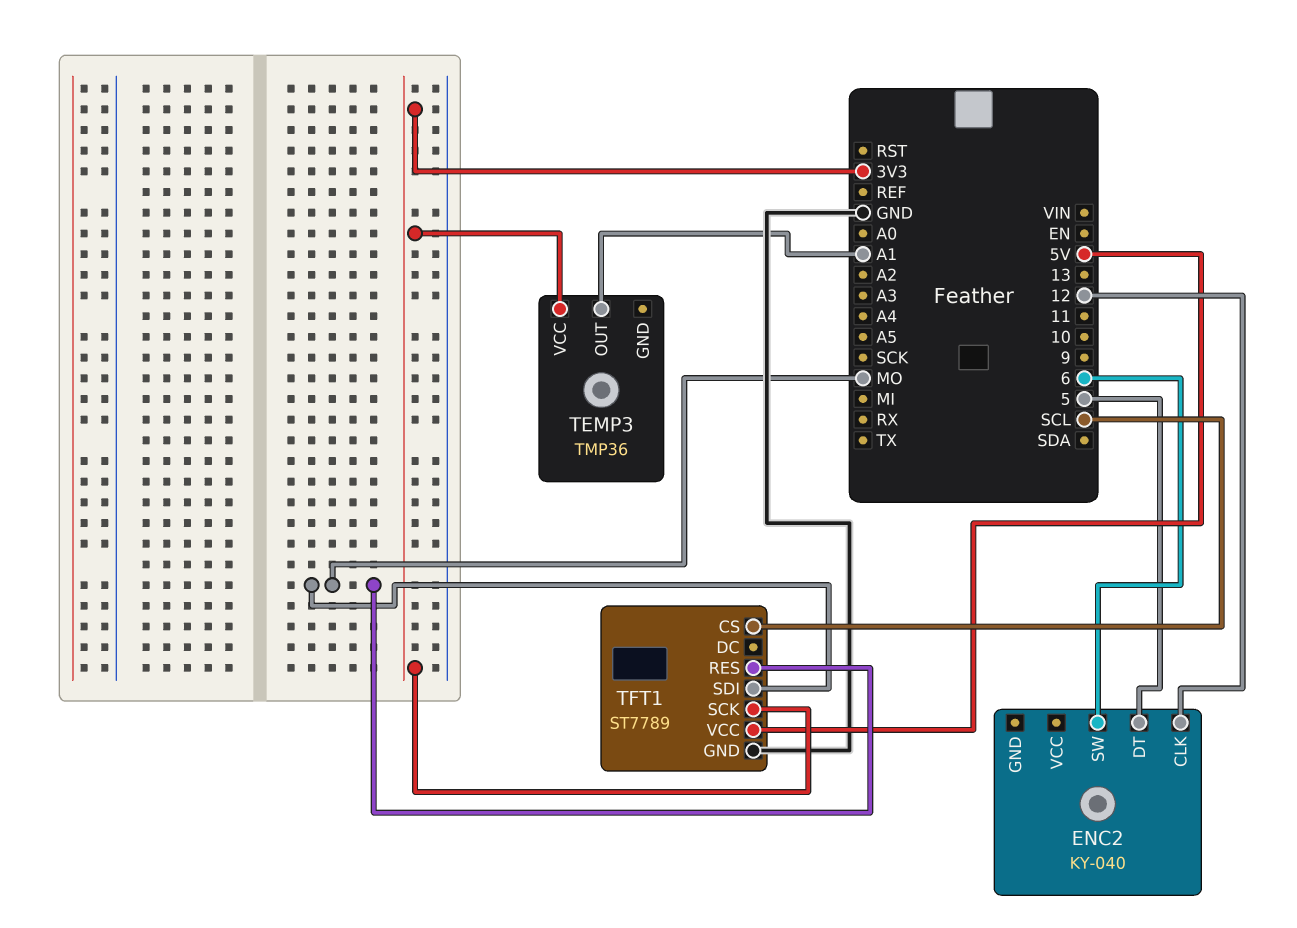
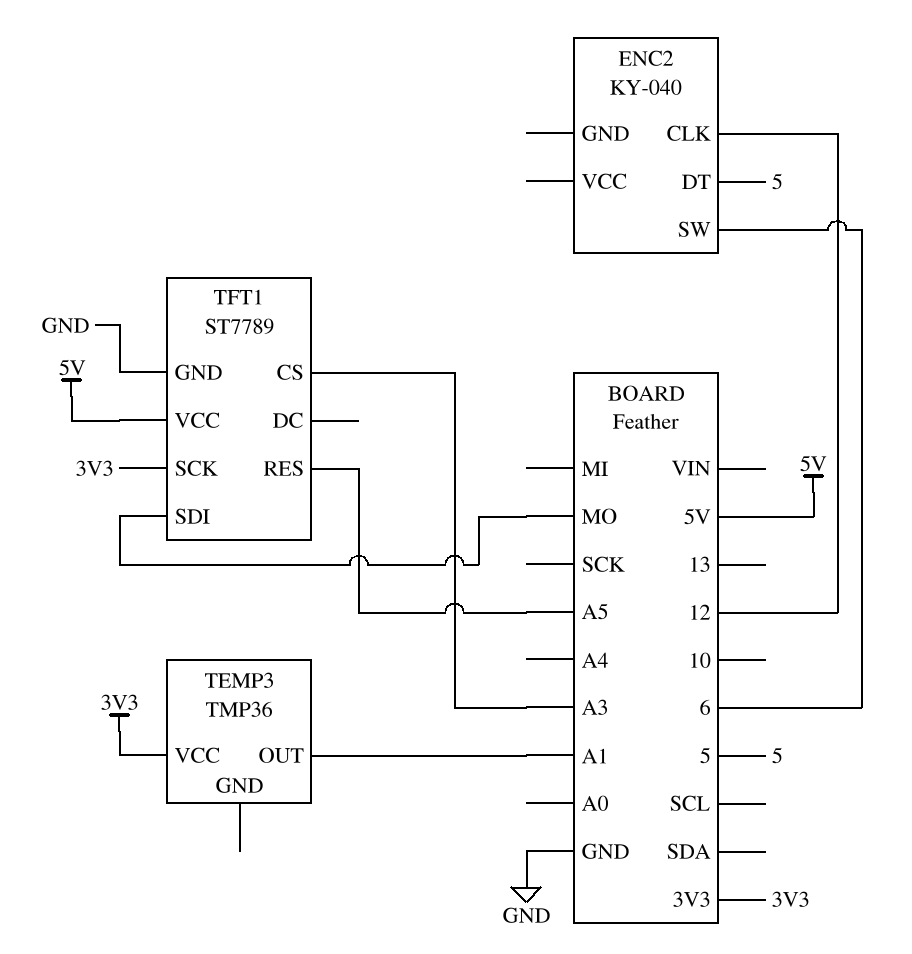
TFT1 pin CS: SCL -> A3
TFT1 pin RES: MO -> A5

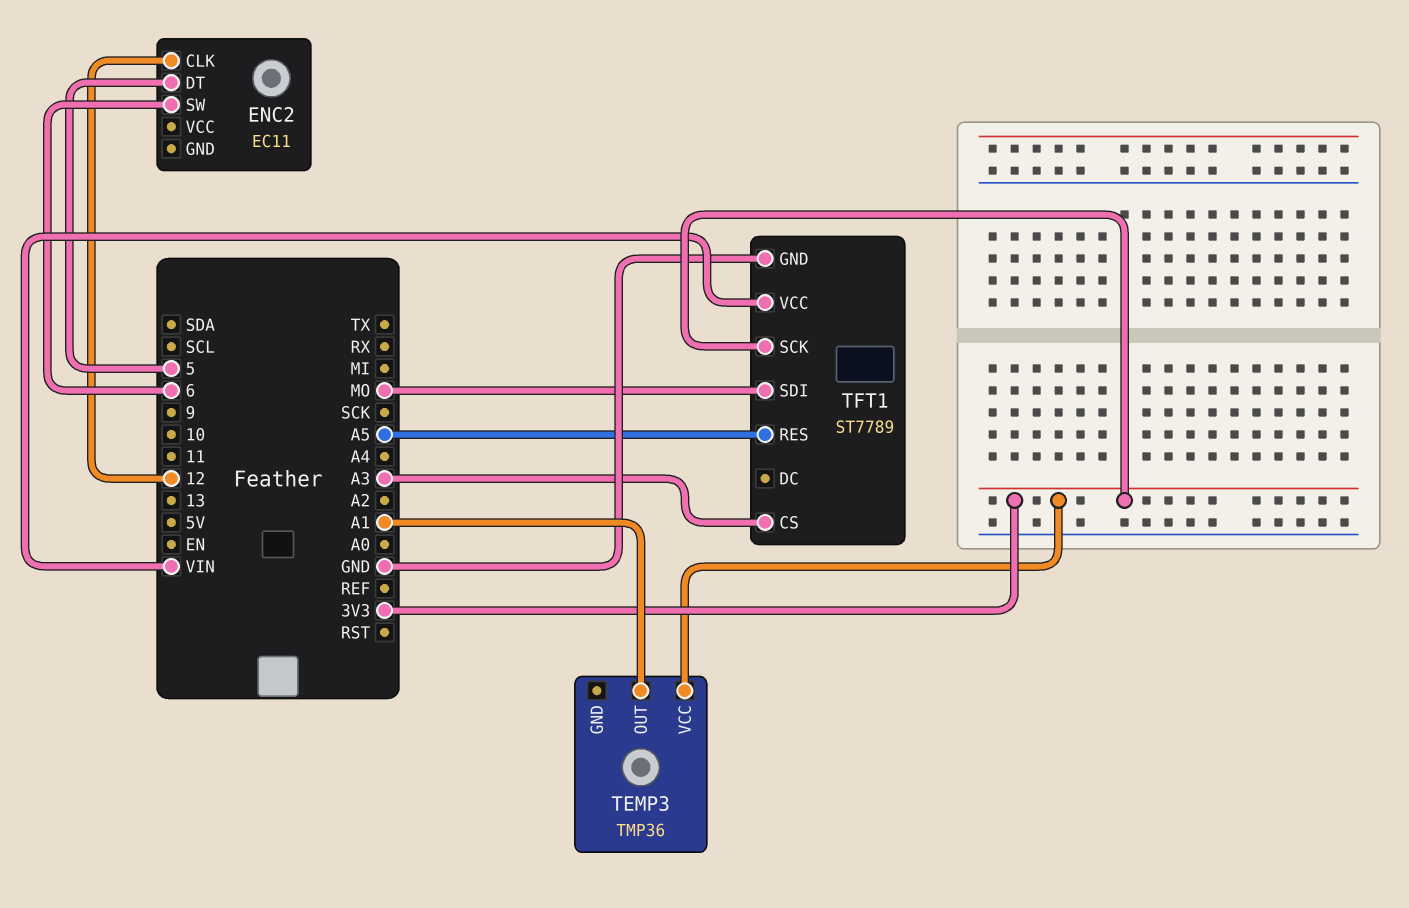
ENC2: KY-040 -> EC11
TFT1 pin VCC: 5V -> VIN

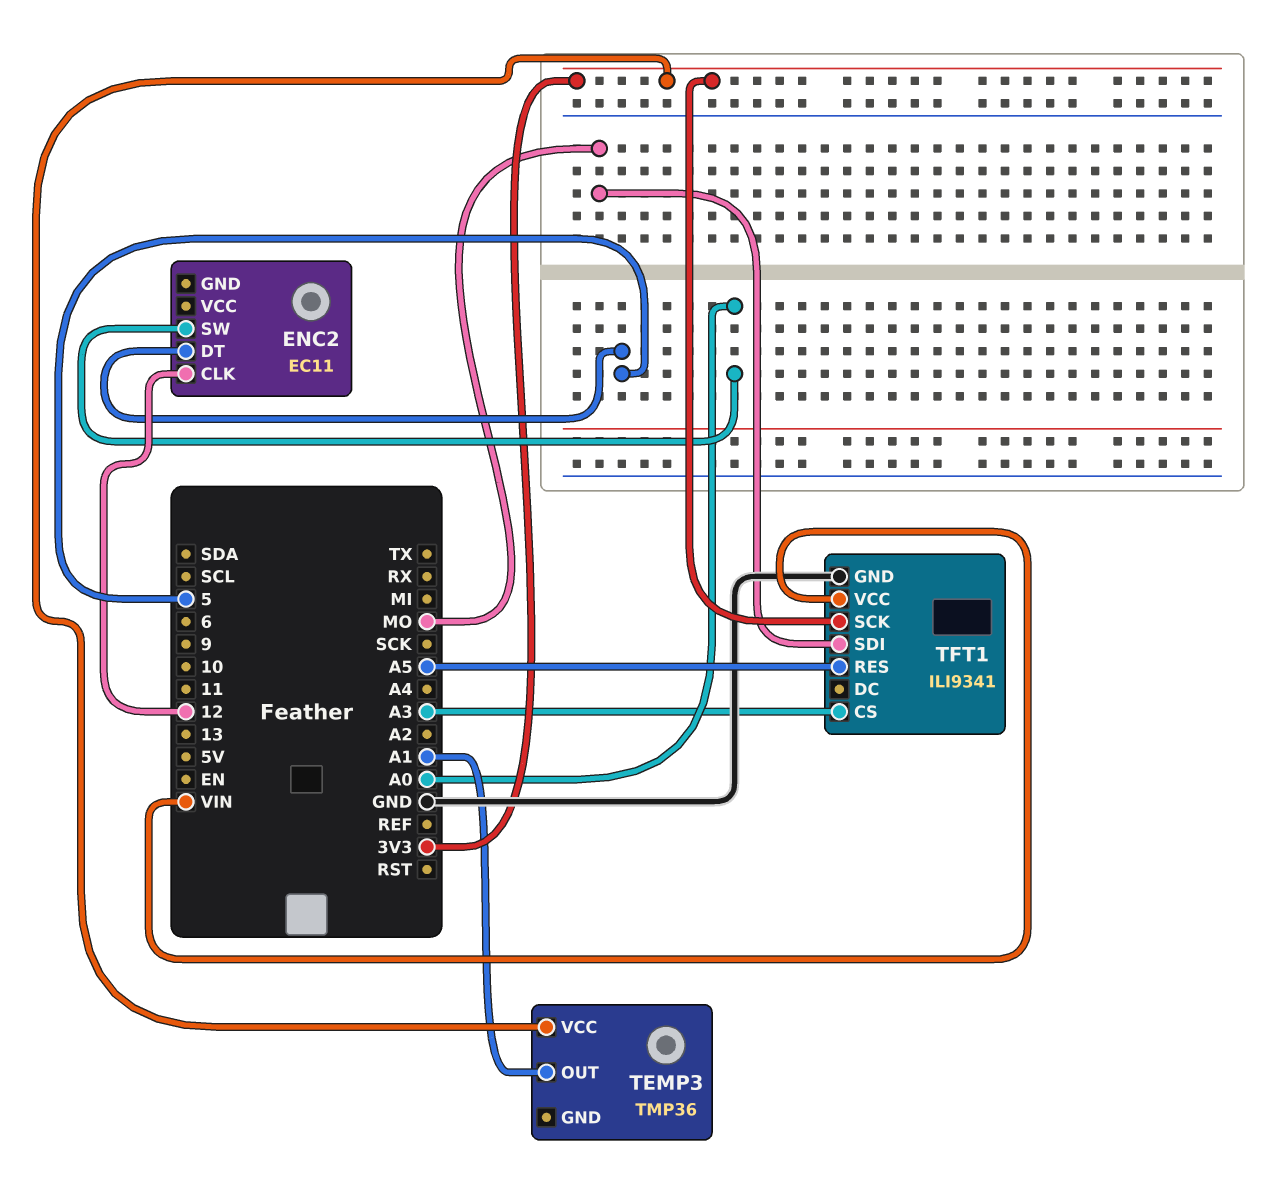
ENC2 pin SW: 6 -> A0
TFT1: ST7789 -> ILI9341

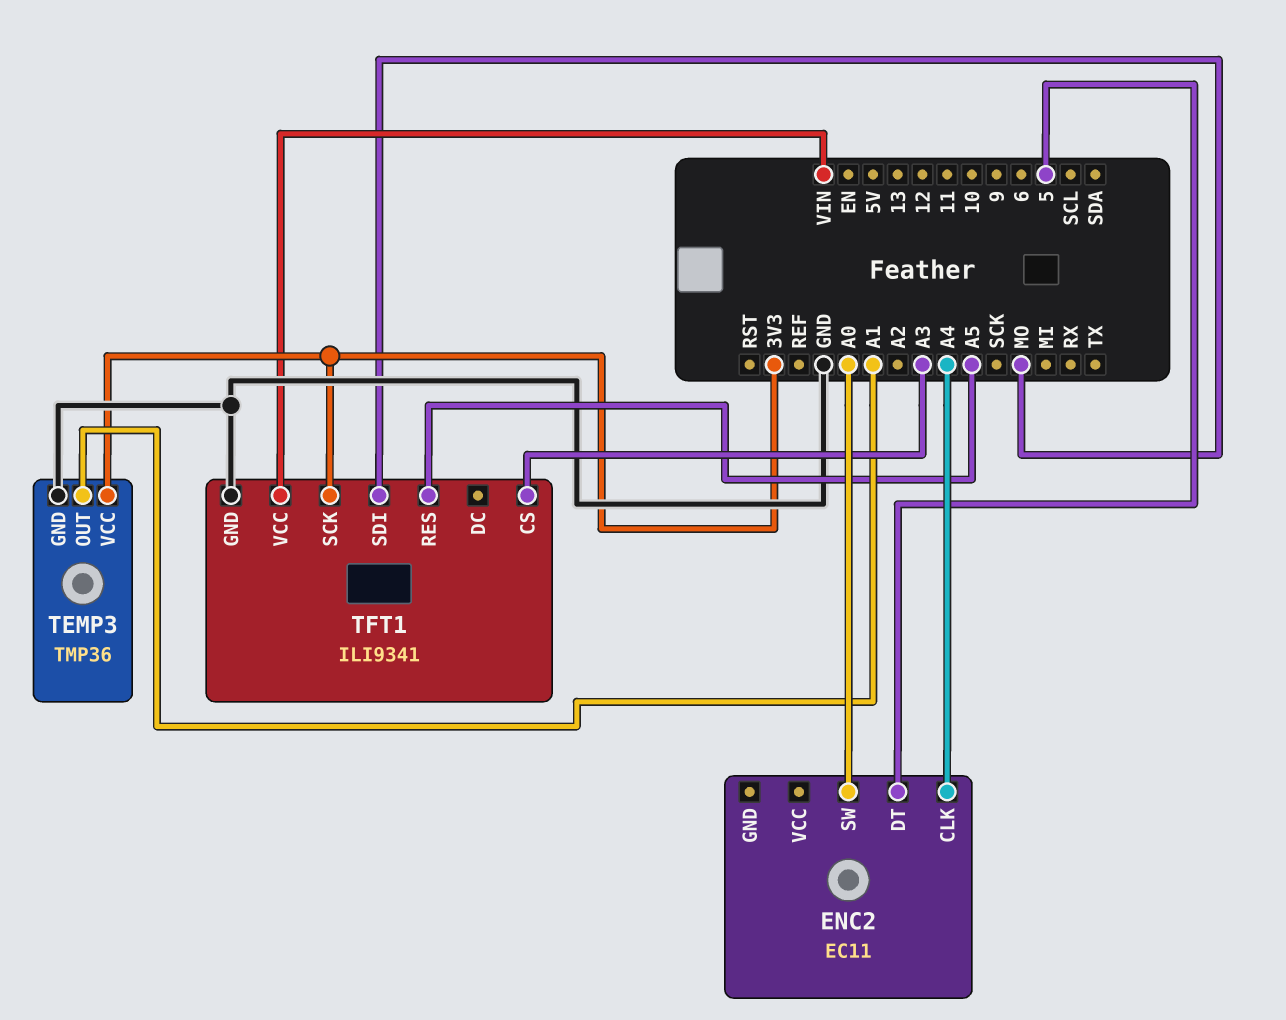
ENC2 pin CLK: 12 -> A4
TEMP3 pin GND: none -> GND

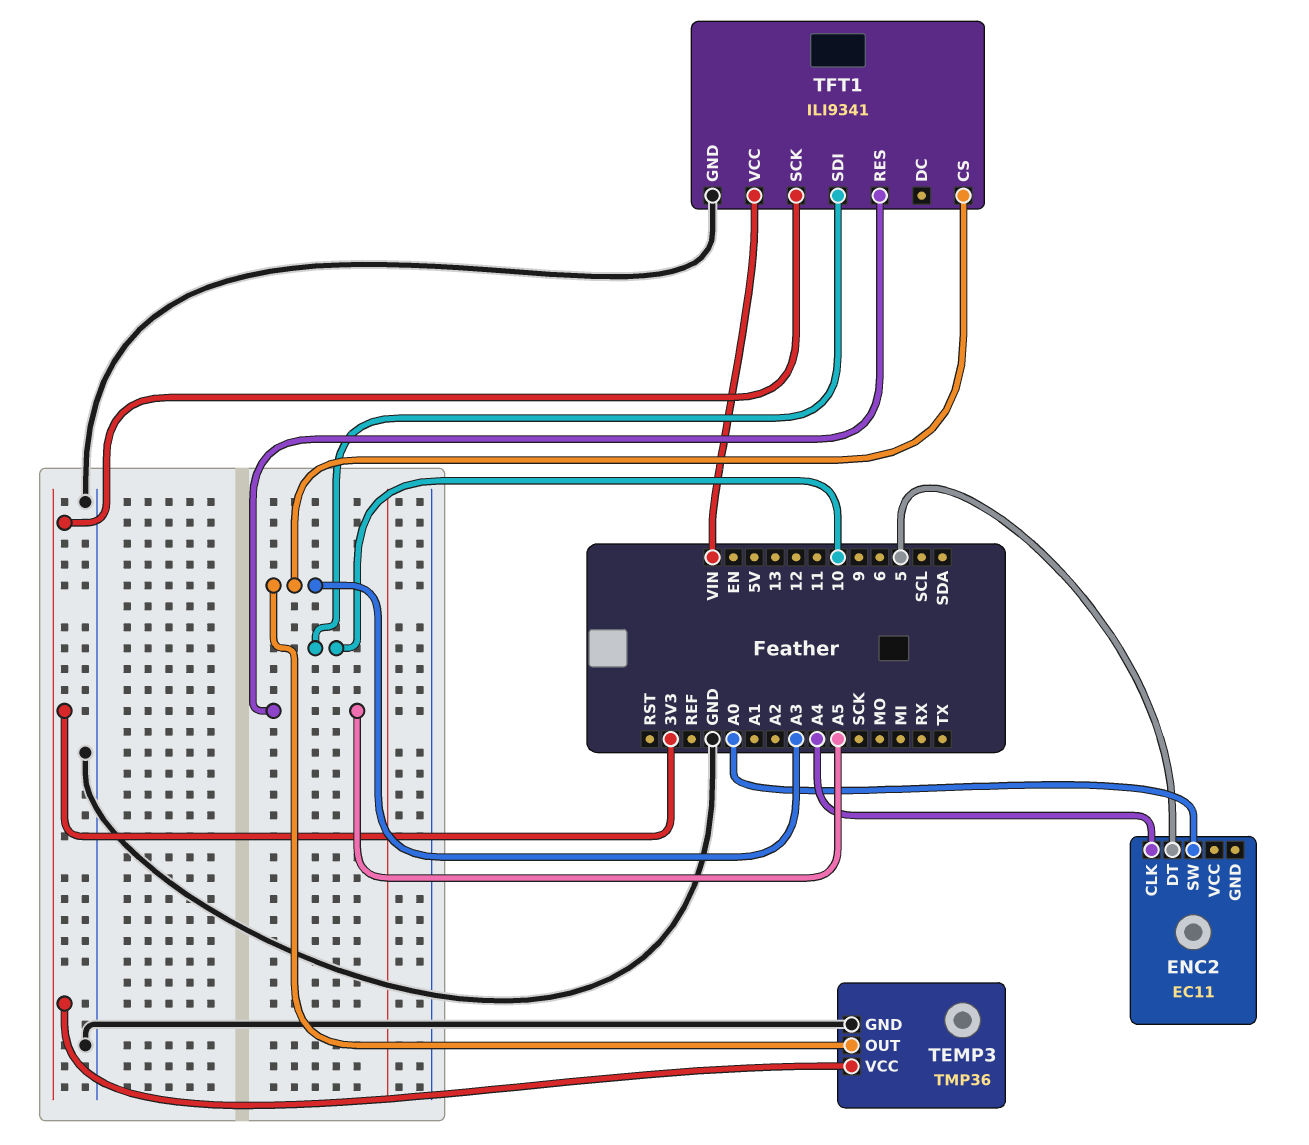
TEMP3 pin OUT: A1 -> A3
TFT1 pin SDI: MO -> 10

